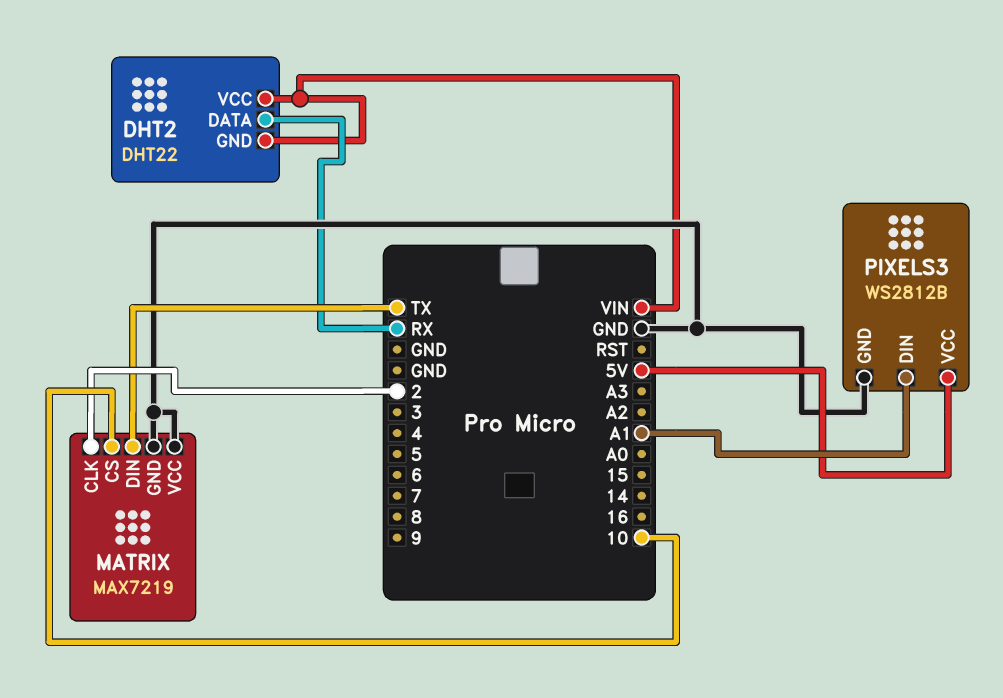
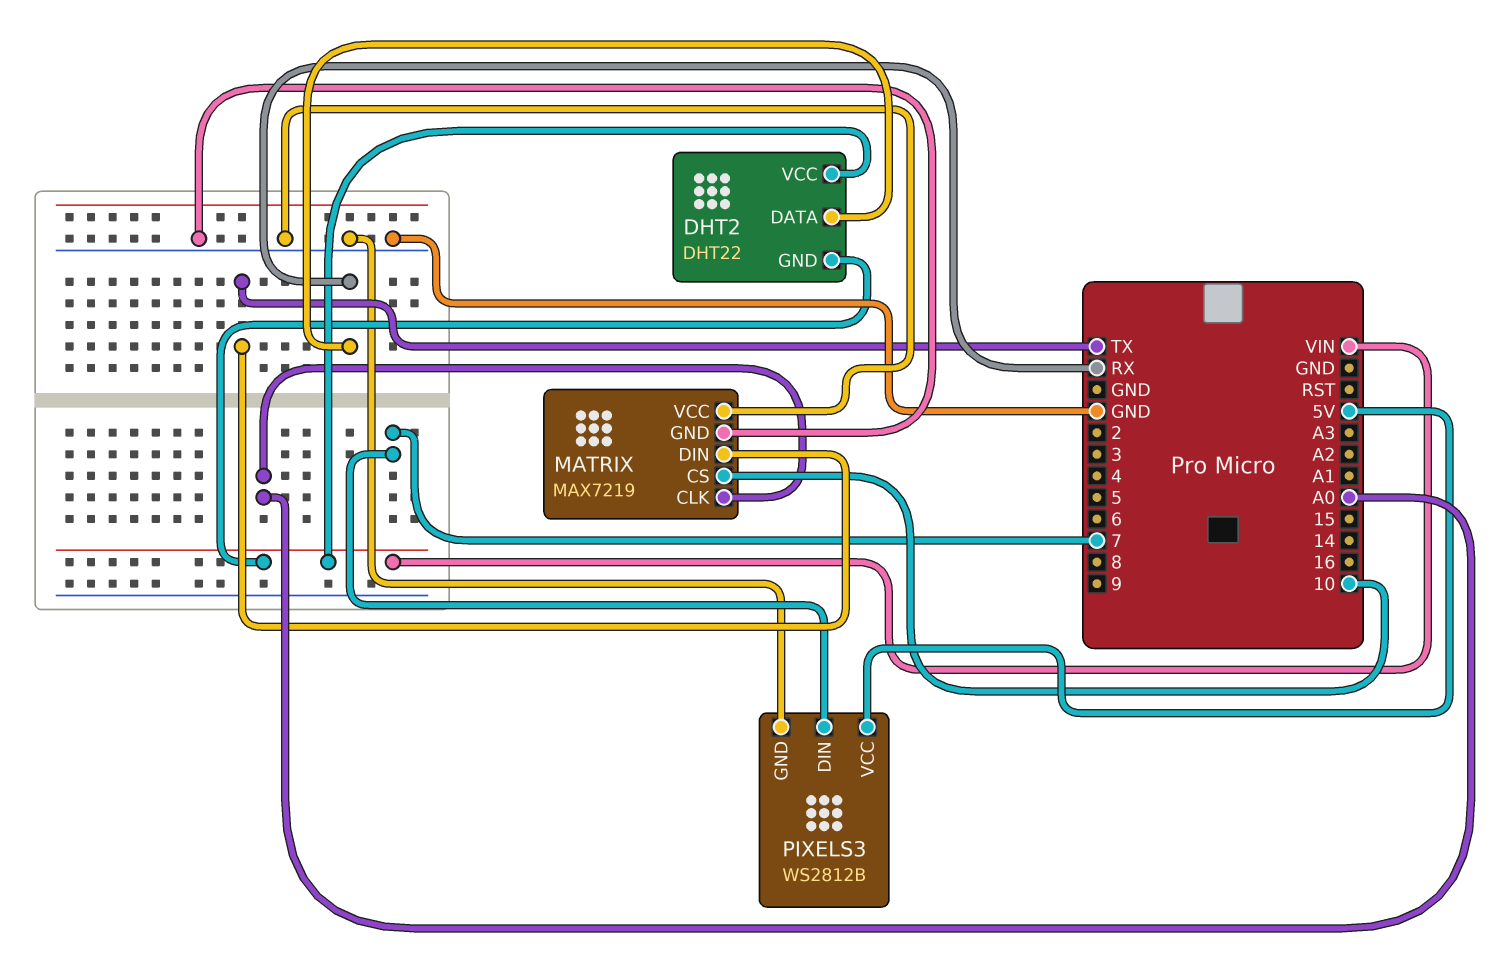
MATRIX pin CLK: 2 -> A0
PIXELS3 pin DIN: A1 -> 7

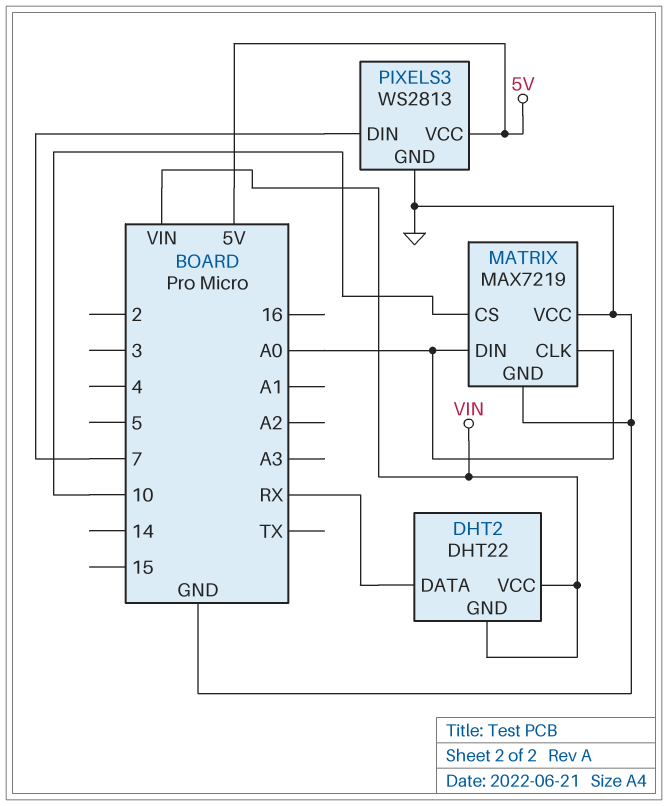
MATRIX pin DIN: TX -> A0
PIXELS3: WS2812B -> WS2813

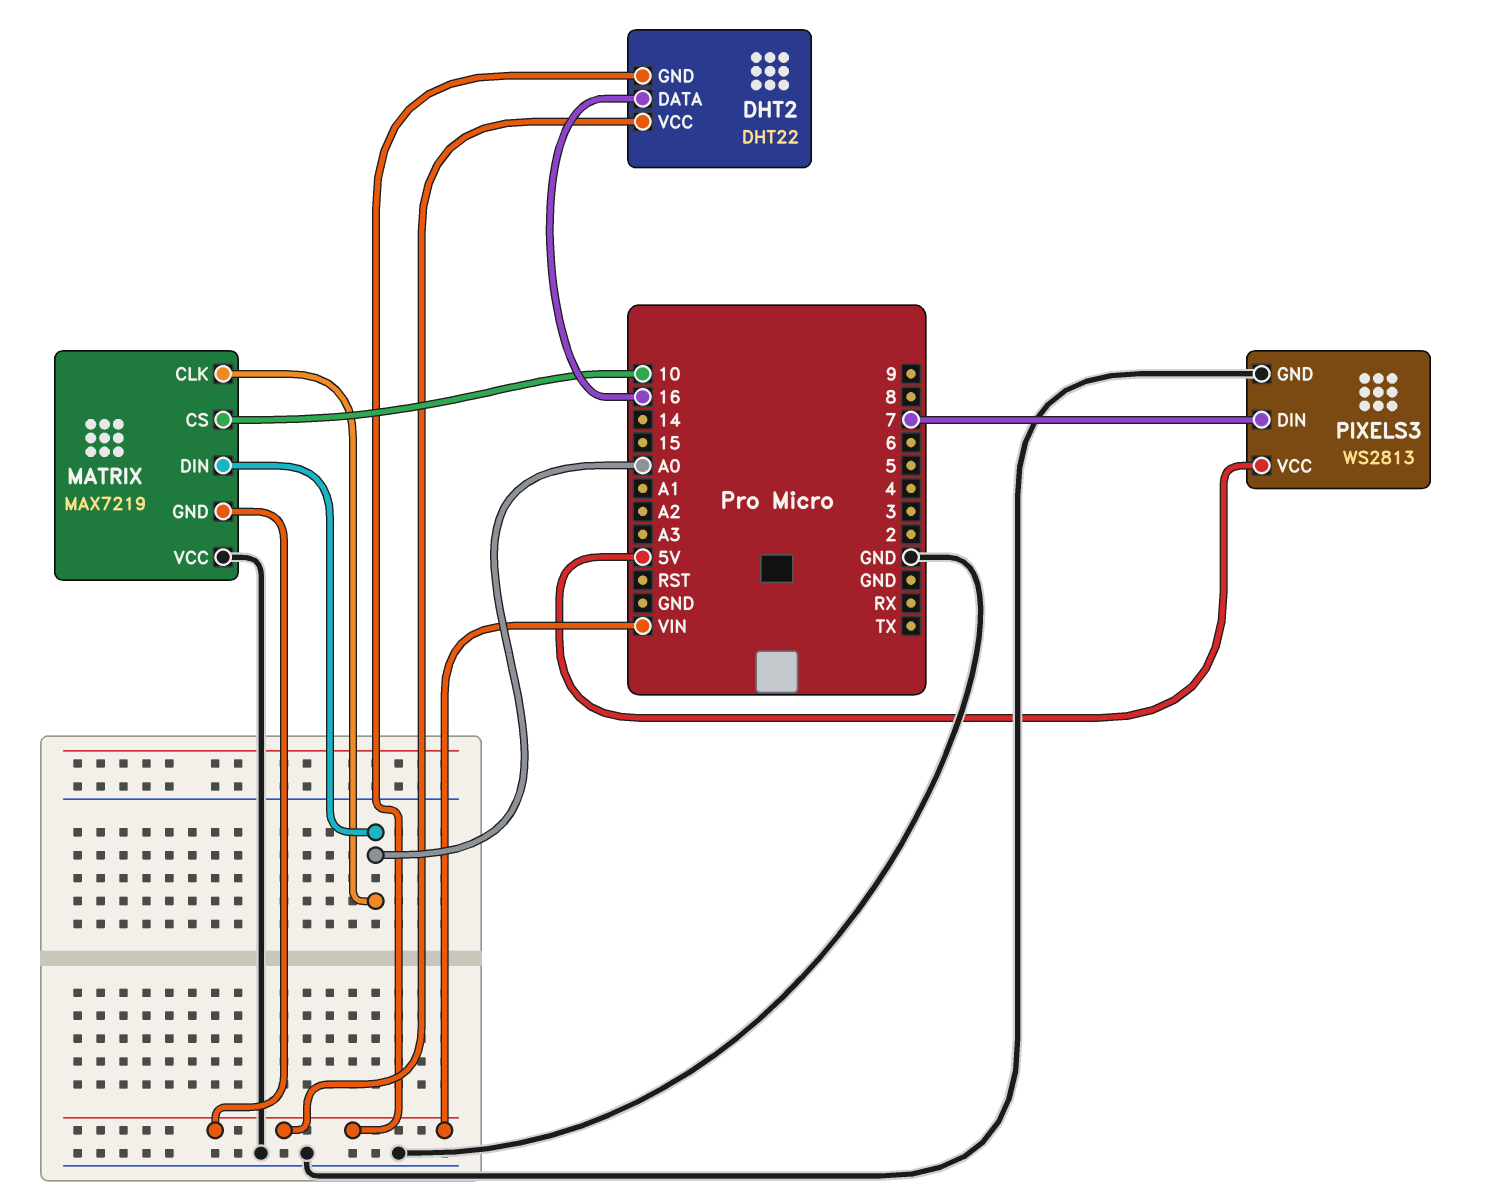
DHT2 pin DATA: RX -> 16
MATRIX pin GND: GND -> VIN

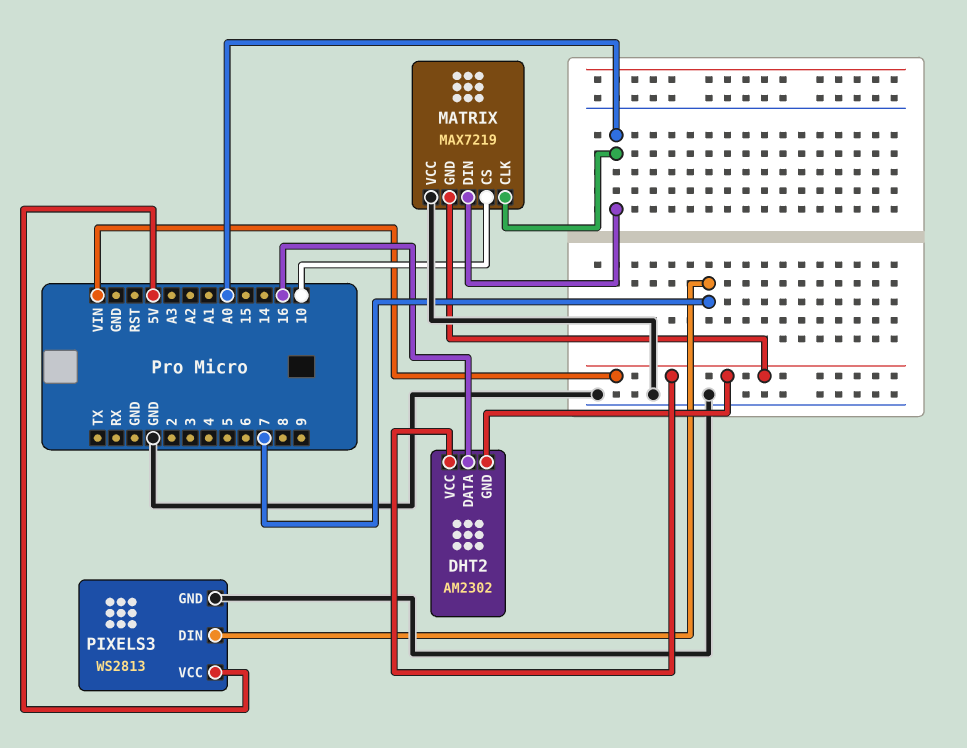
DHT2: DHT22 -> AM2302

